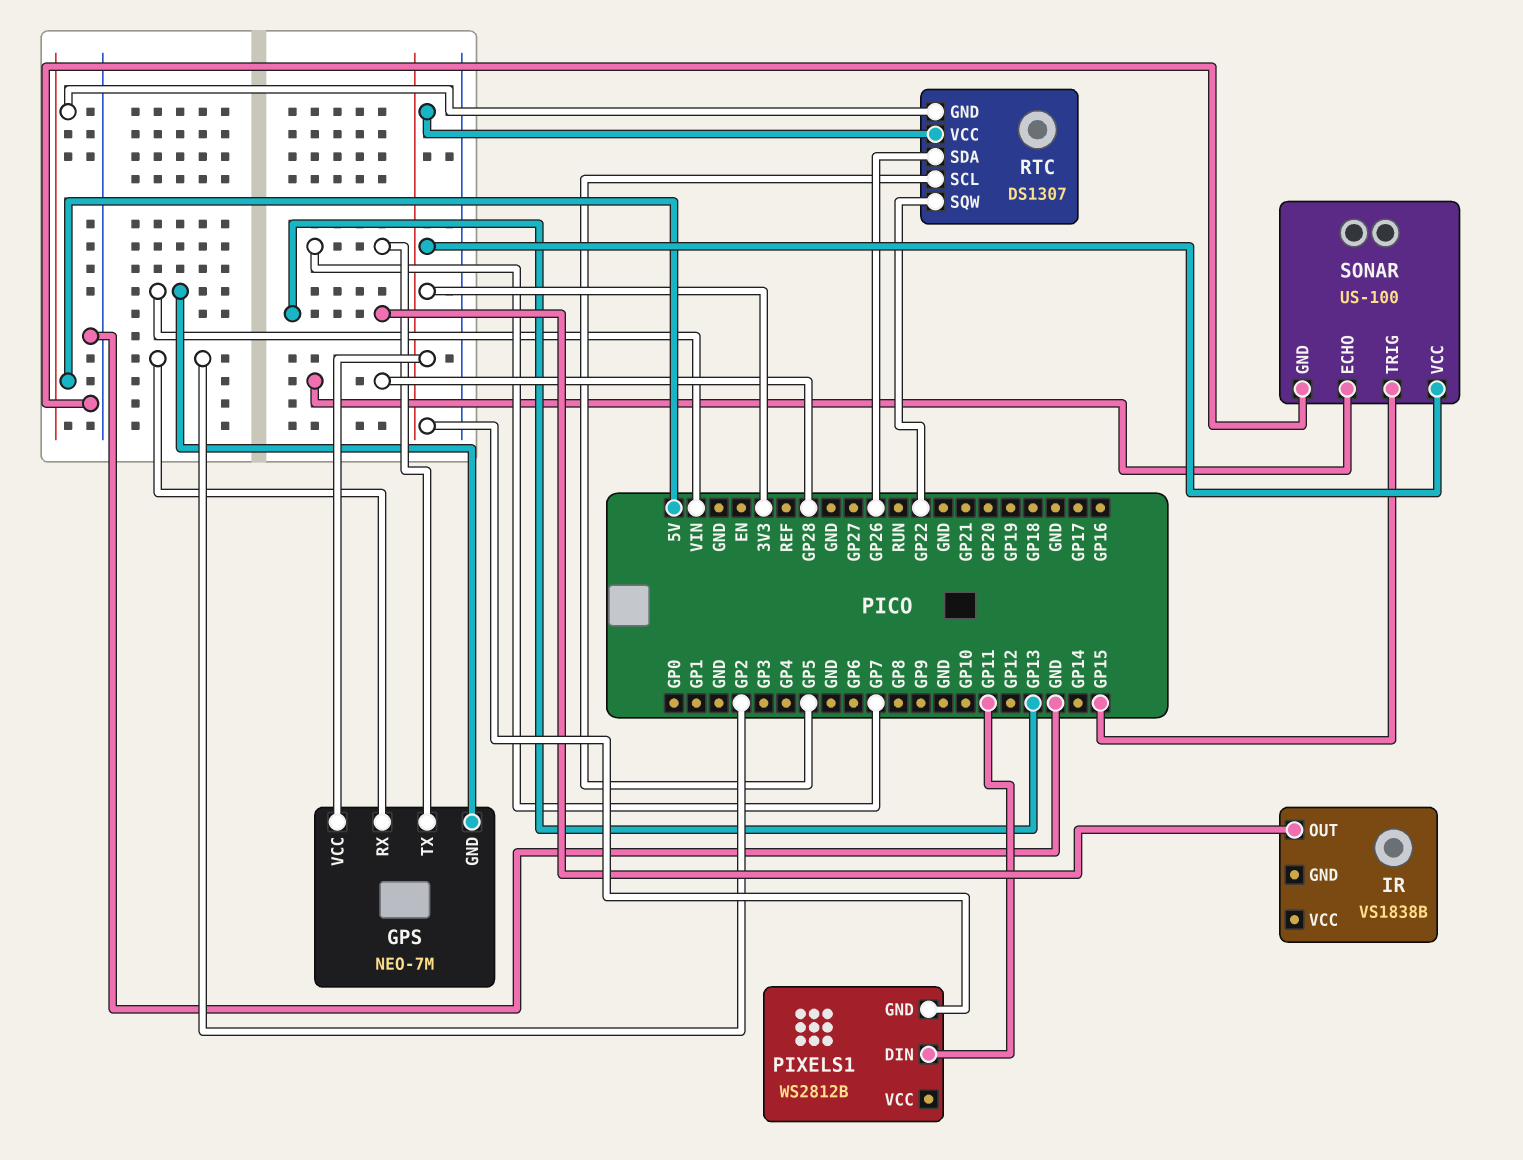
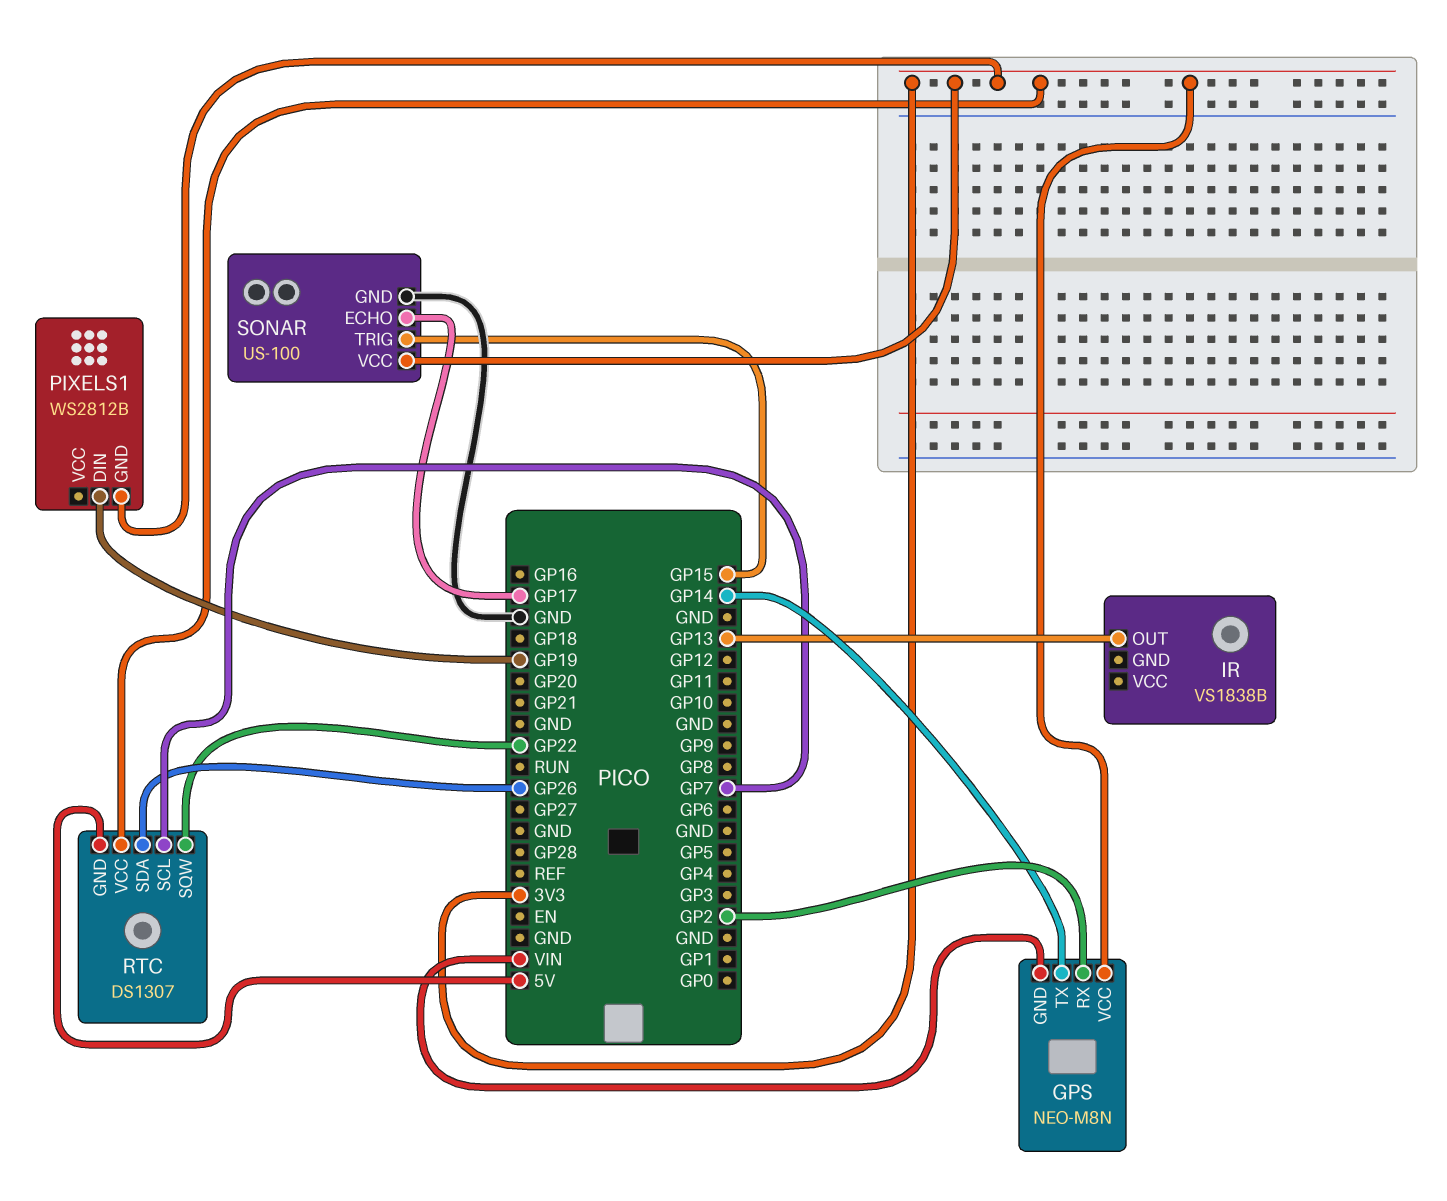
GPS: NEO-7M -> NEO-M8N
GPS pin TX: GP7 -> GP14
PIXELS1 pin DIN: GP11 -> GP19
RTC pin SCL: GP5 -> GP7
SONAR pin ECHO: GP28 -> GP17

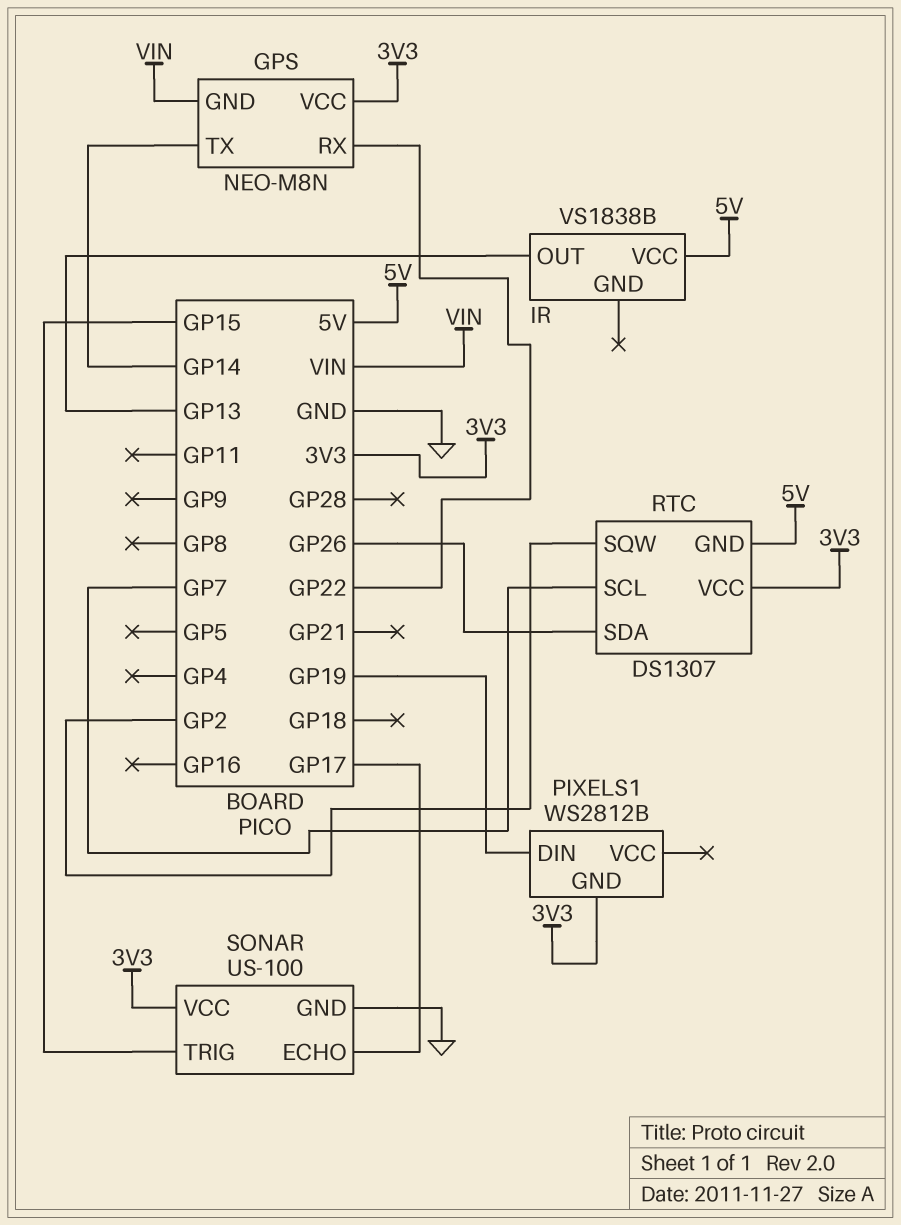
GPS pin RX: GP2 -> GP22
IR pin VCC: none -> 5V
RTC pin SQW: GP22 -> GP2

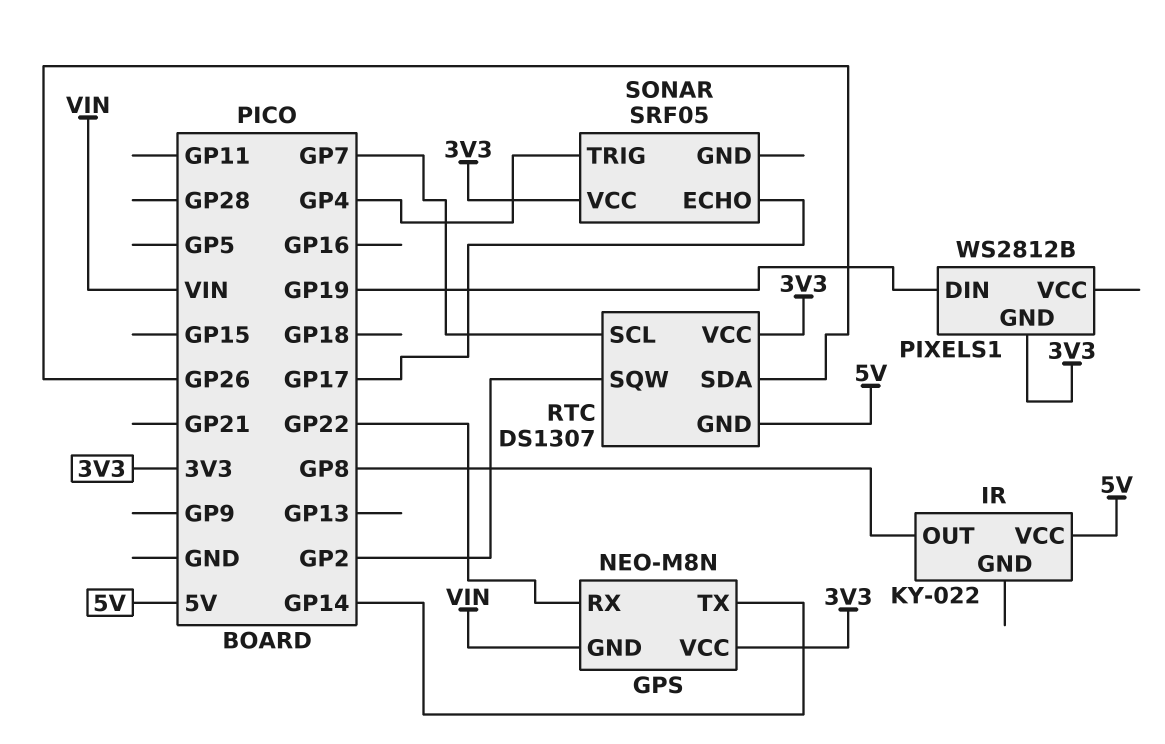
IR: VS1838B -> KY-022
IR pin OUT: GP13 -> GP8
SONAR: US-100 -> SRF05
SONAR pin GND: GND -> none
SONAR pin TRIG: GP15 -> GP4

